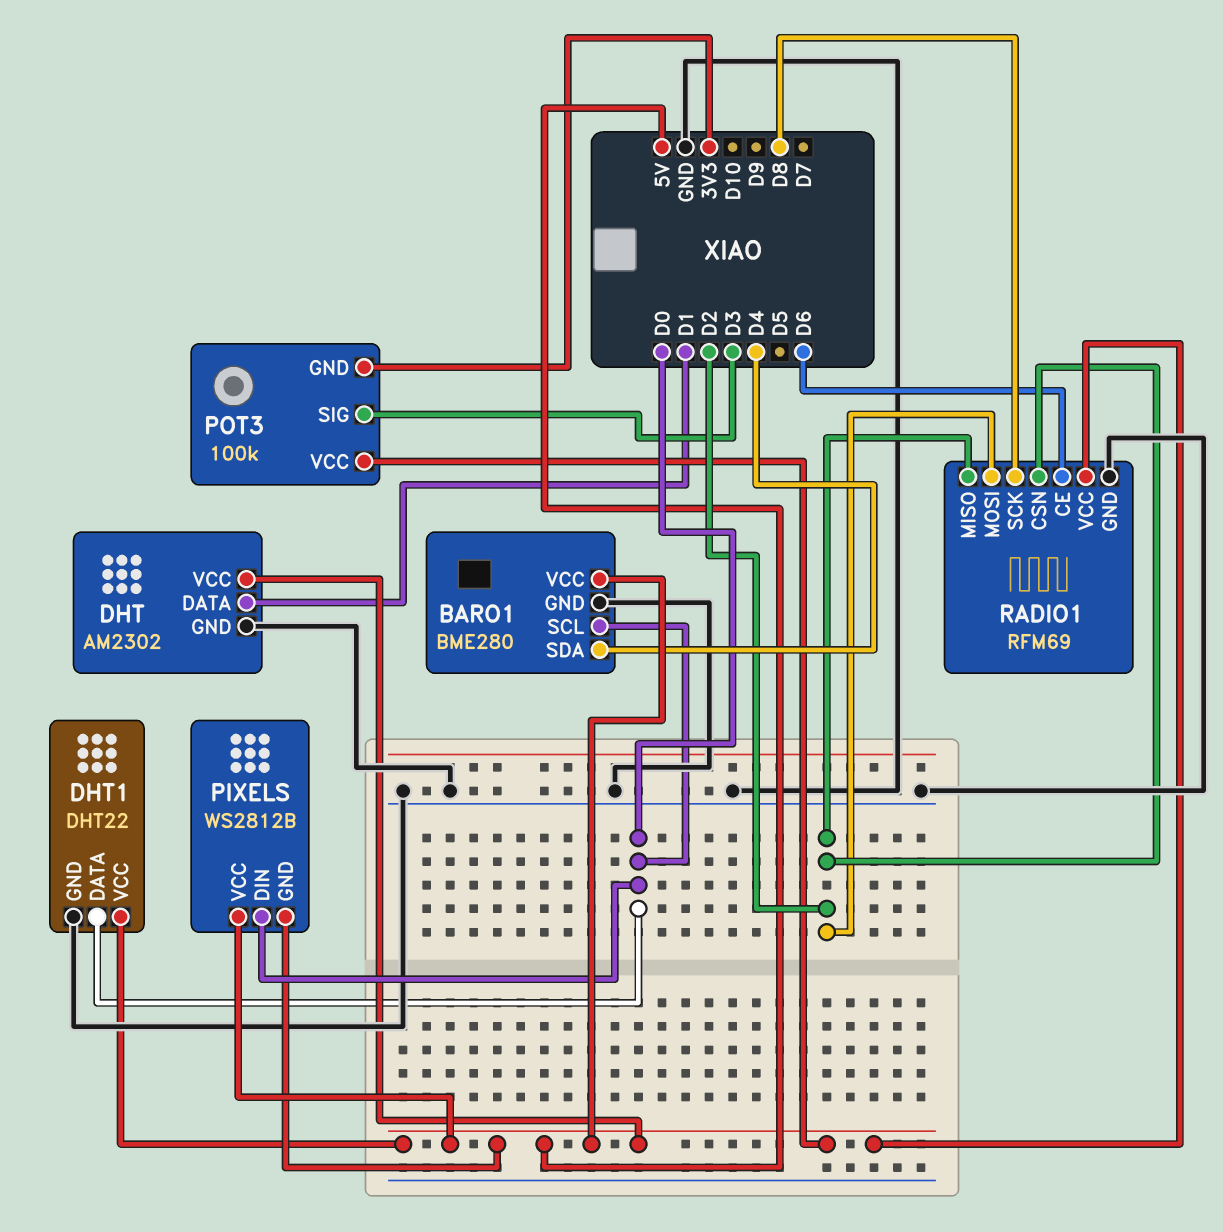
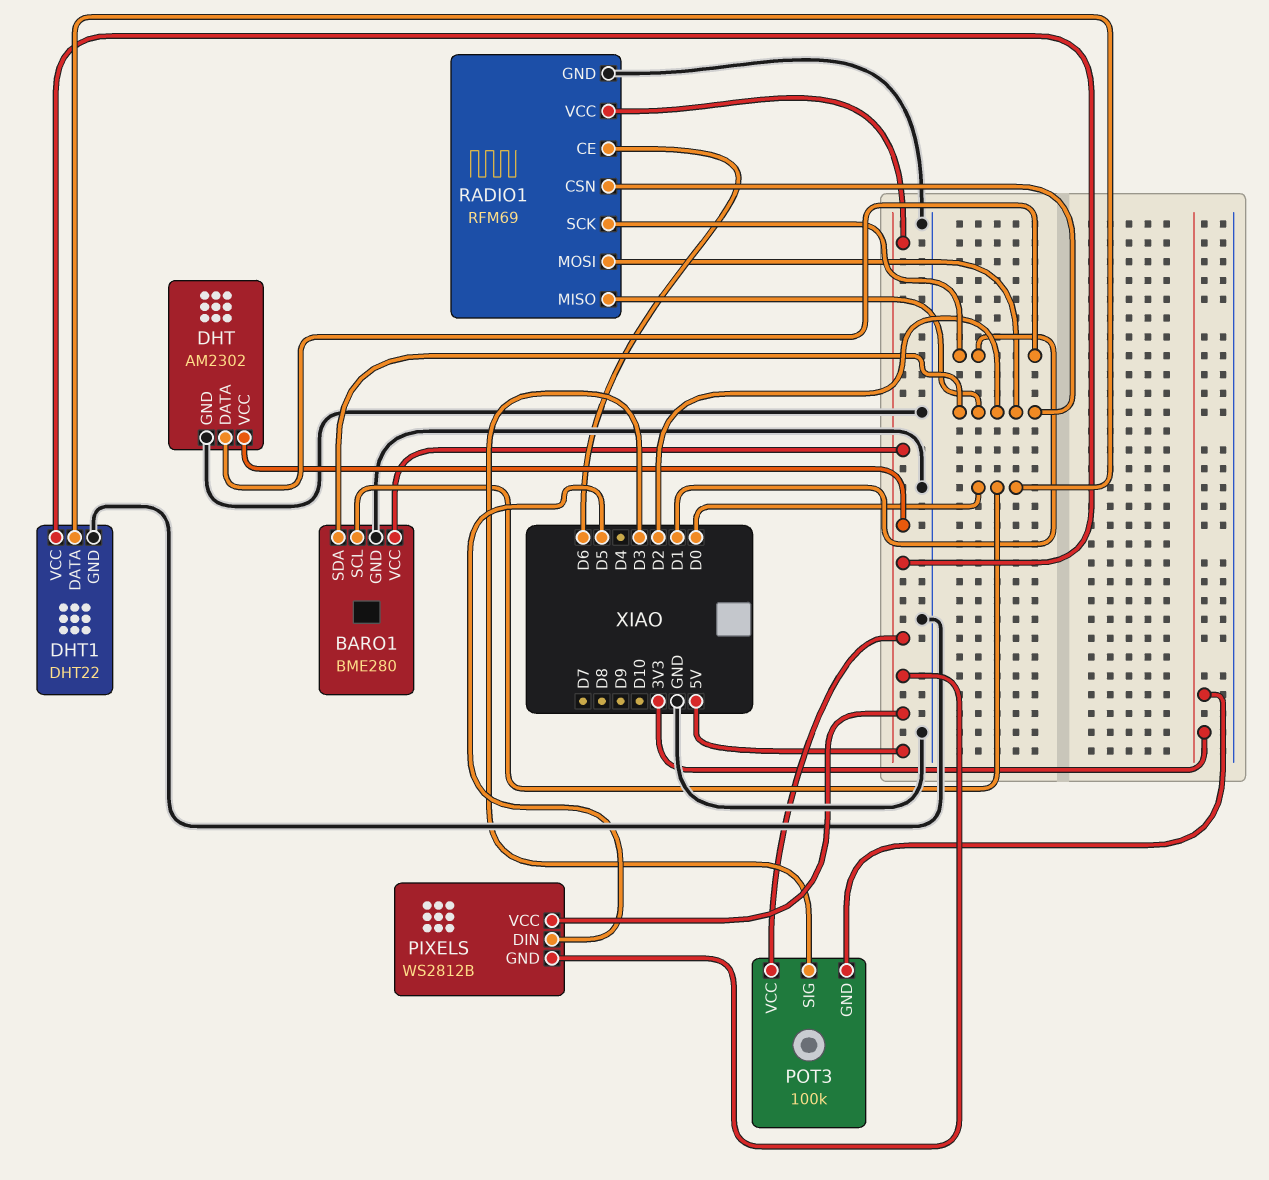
BARO1 pin SDA: D4 -> D2
PIXELS pin DIN: D0 -> D5
RADIO1 pin SCK: D8 -> D1

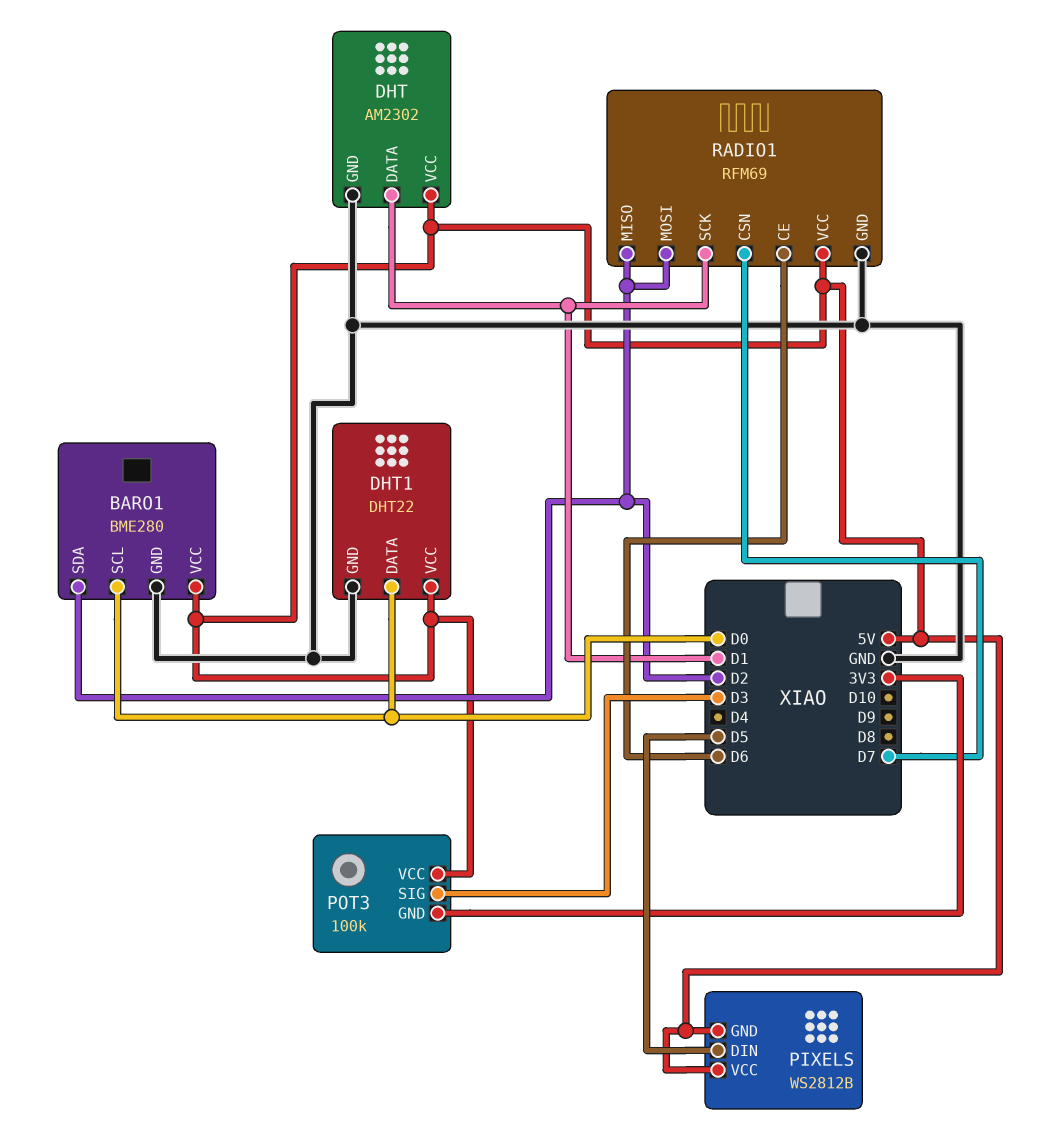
RADIO1 pin CSN: D2 -> D7

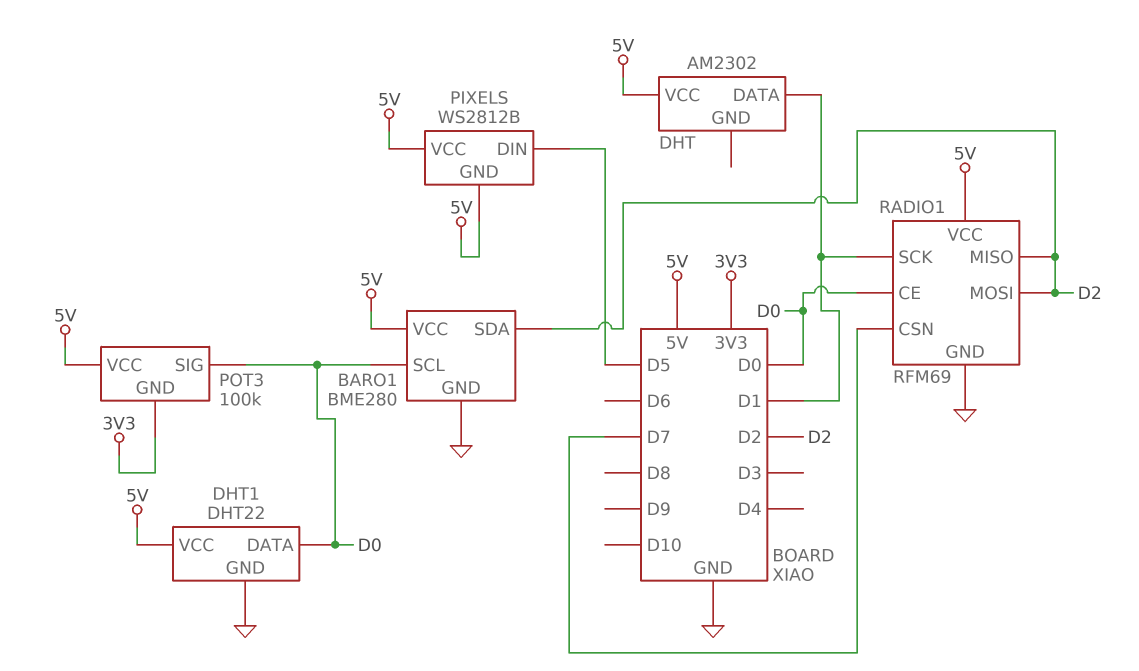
DHT pin GND: GND -> none
POT3 pin SIG: D3 -> D0
RADIO1 pin CE: D6 -> D0

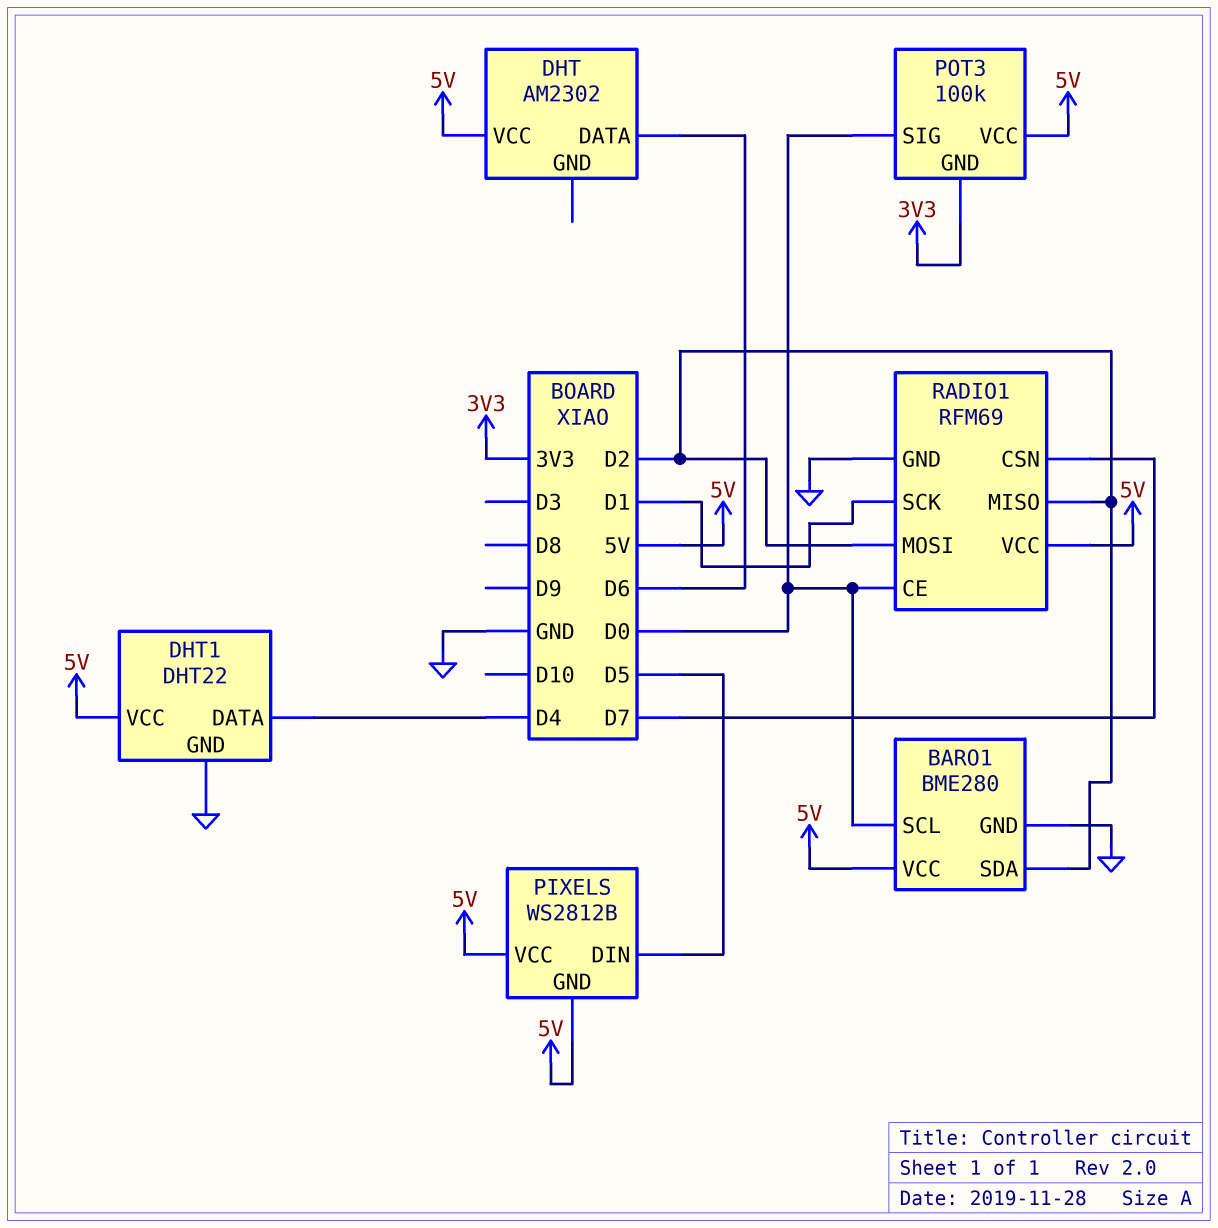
DHT pin DATA: D1 -> D6
DHT1 pin DATA: D0 -> D4

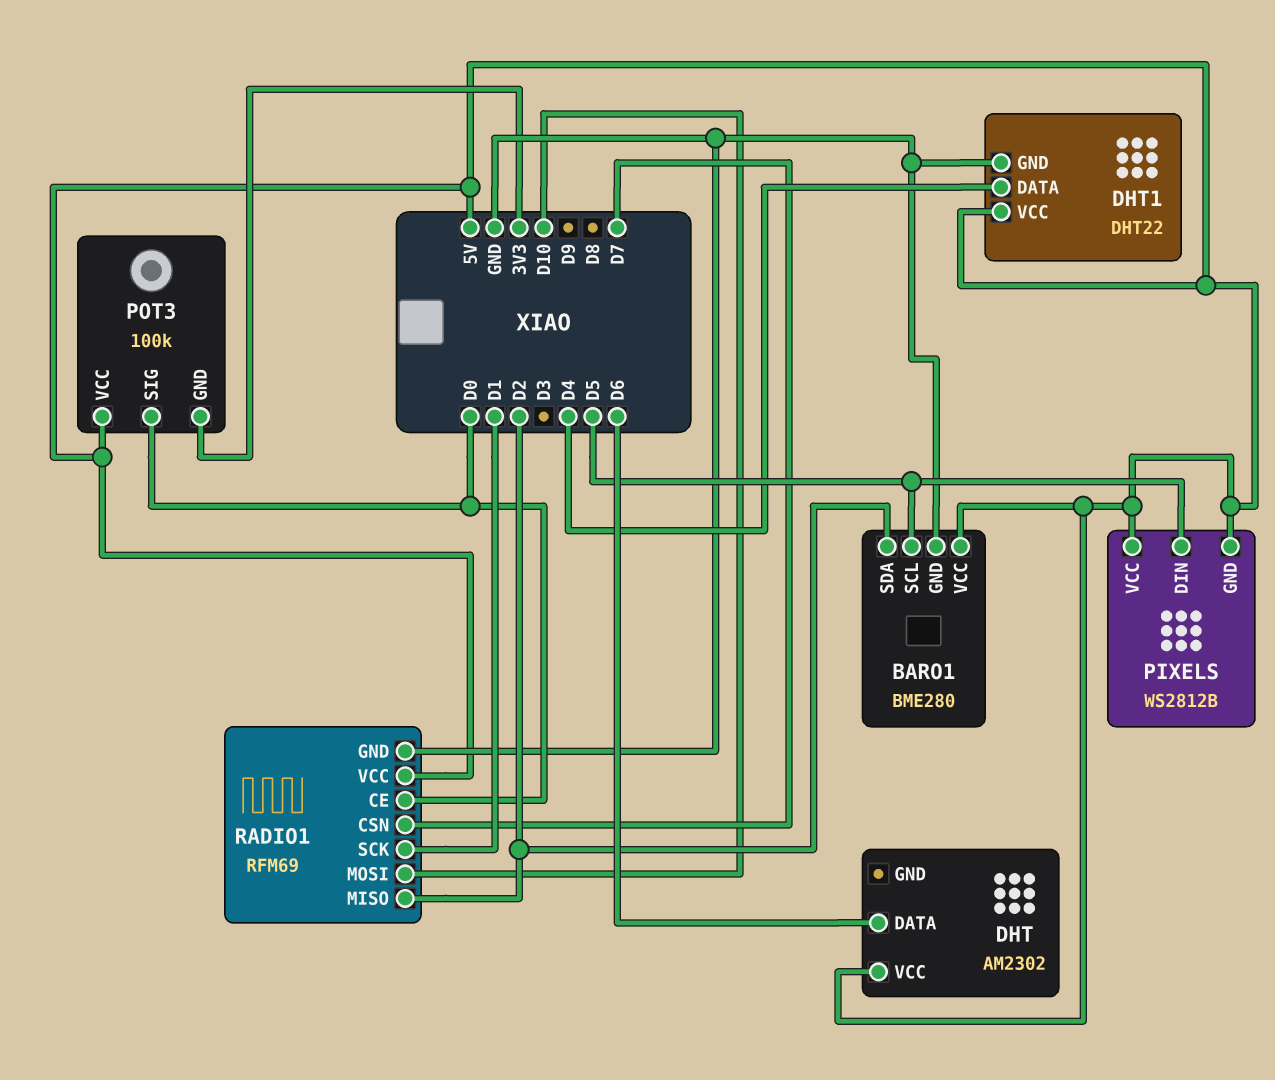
BARO1 pin SCL: D0 -> D5
RADIO1 pin MOSI: D2 -> D10

